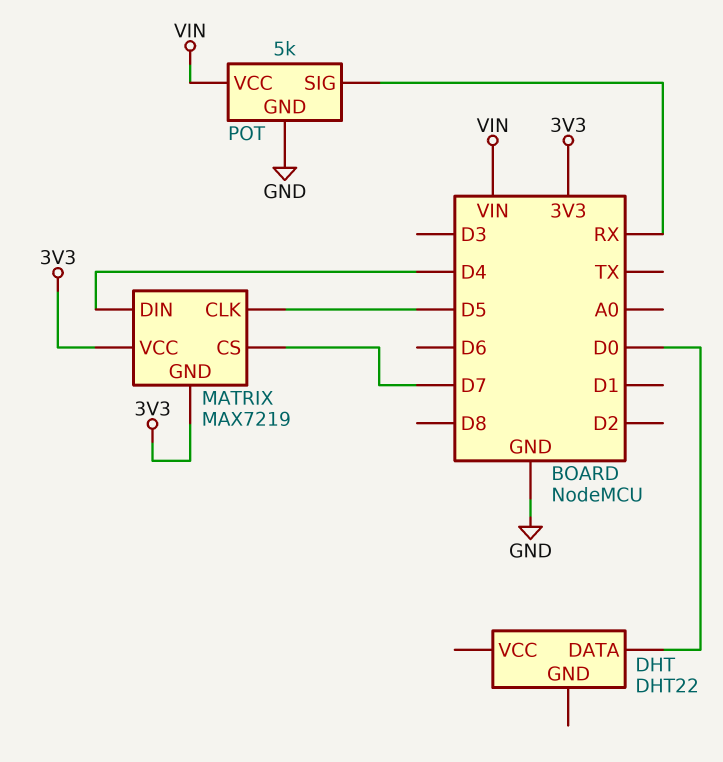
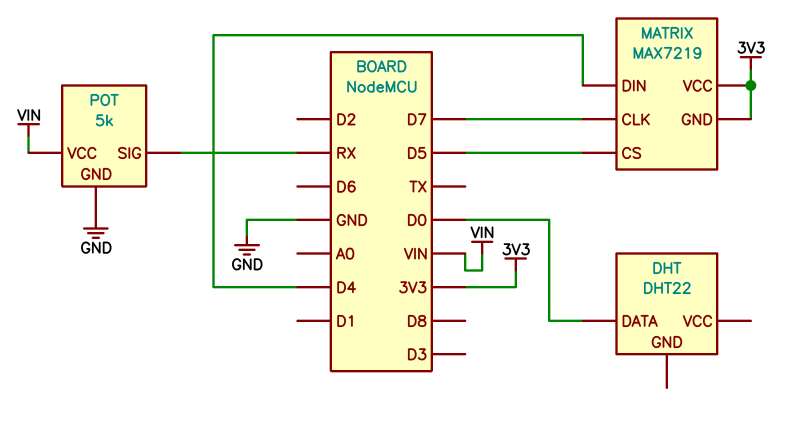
MATRIX pin CLK: D5 -> D7
MATRIX pin CS: D7 -> D5

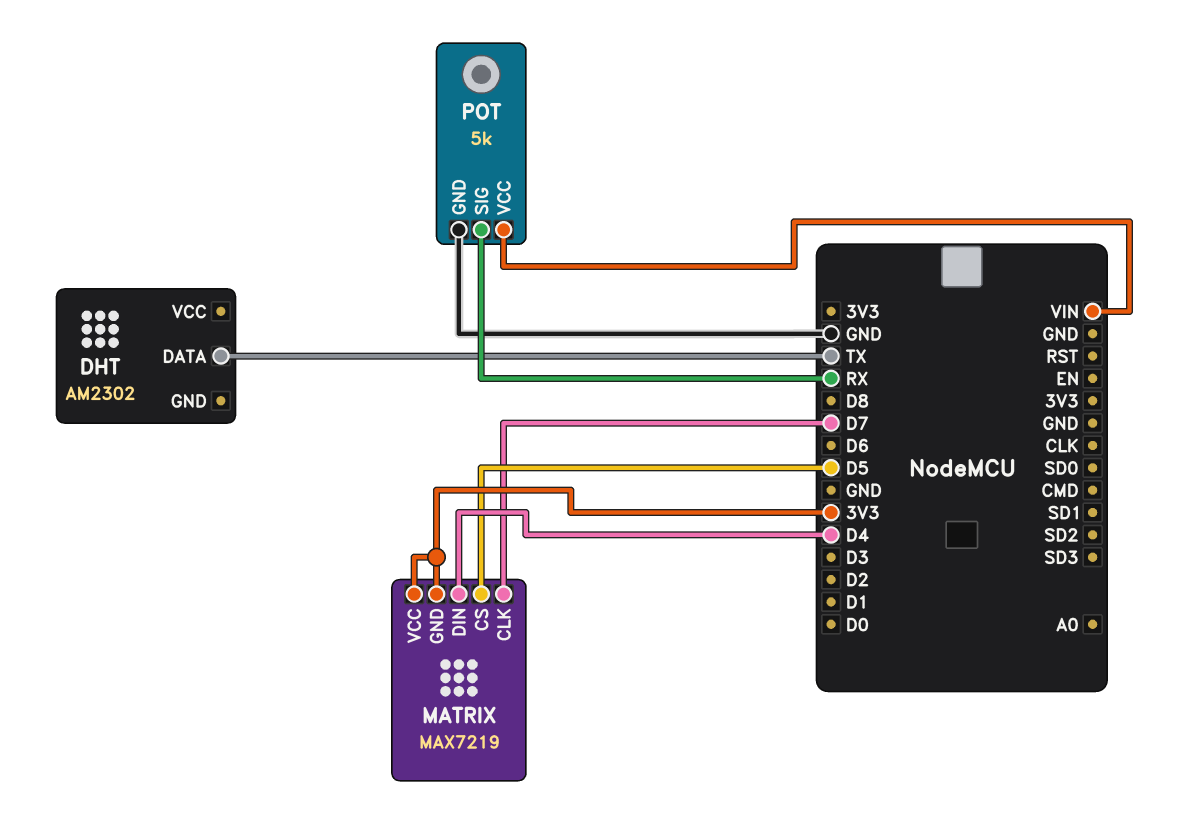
DHT: DHT22 -> AM2302
DHT pin DATA: D0 -> TX

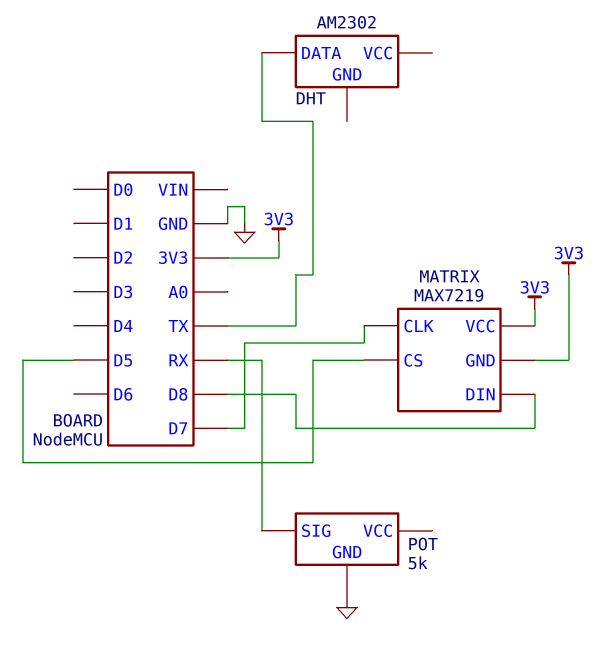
MATRIX pin DIN: D4 -> D8
POT pin VCC: VIN -> none

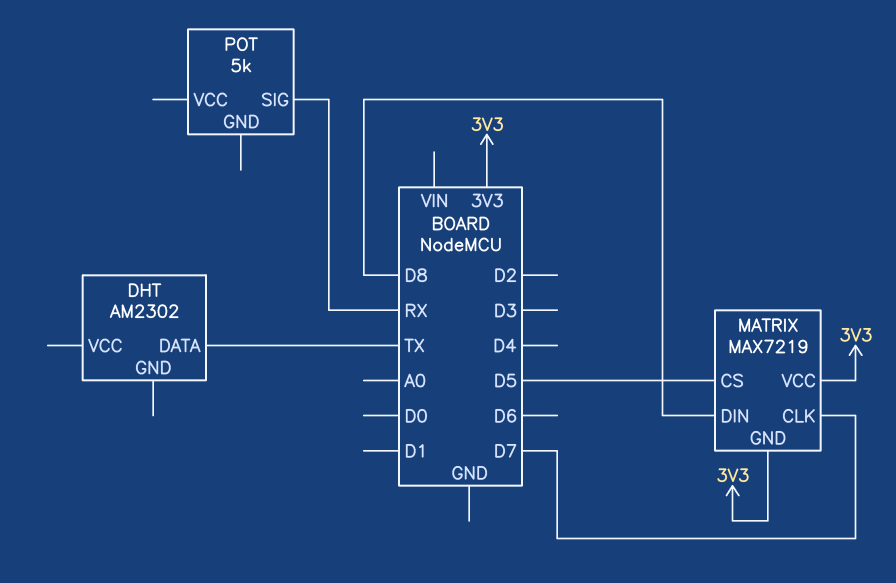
POT pin GND: GND -> none

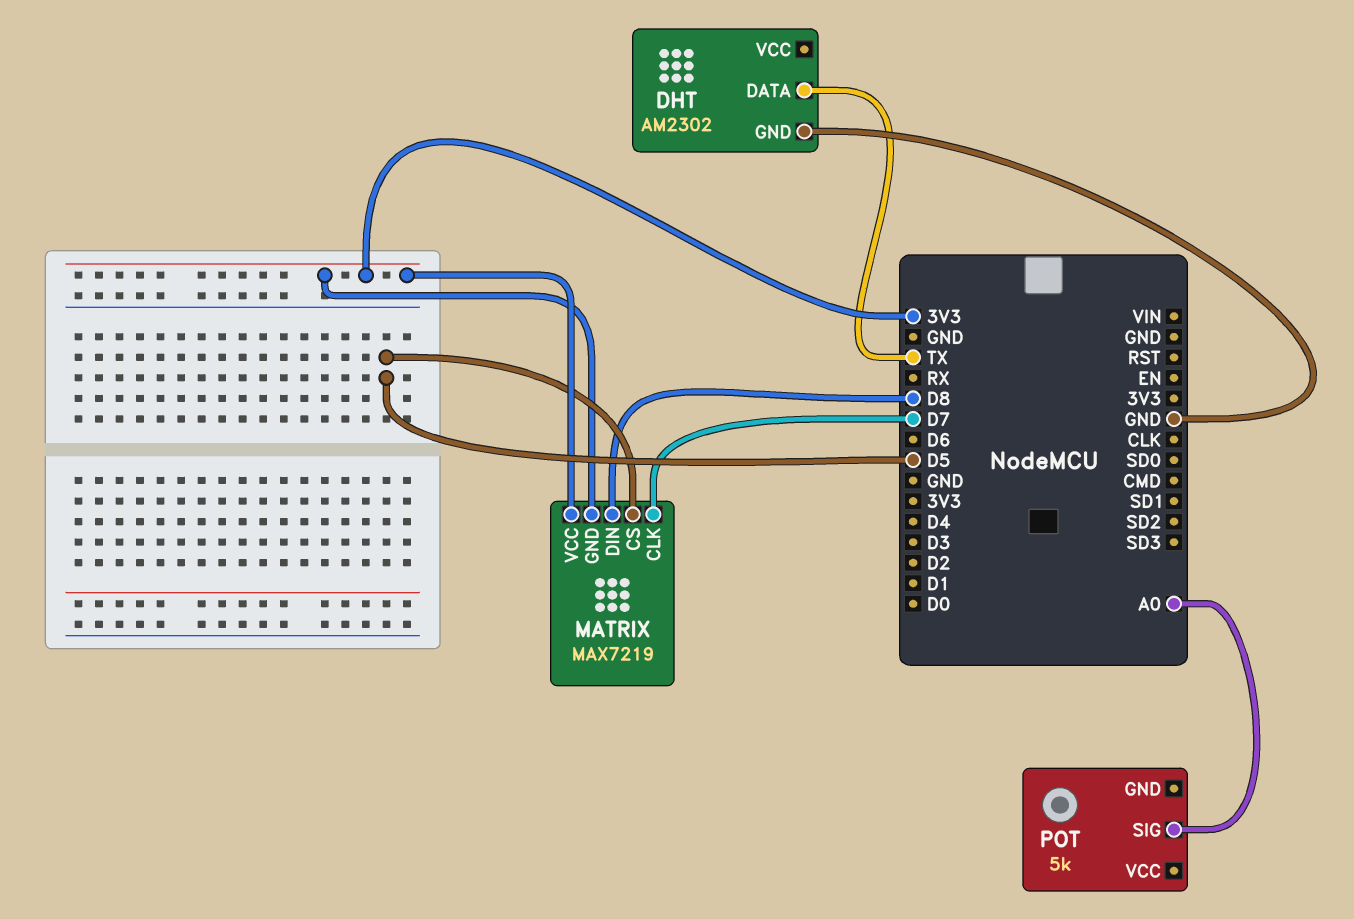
DHT pin GND: none -> GND
POT pin SIG: RX -> A0

